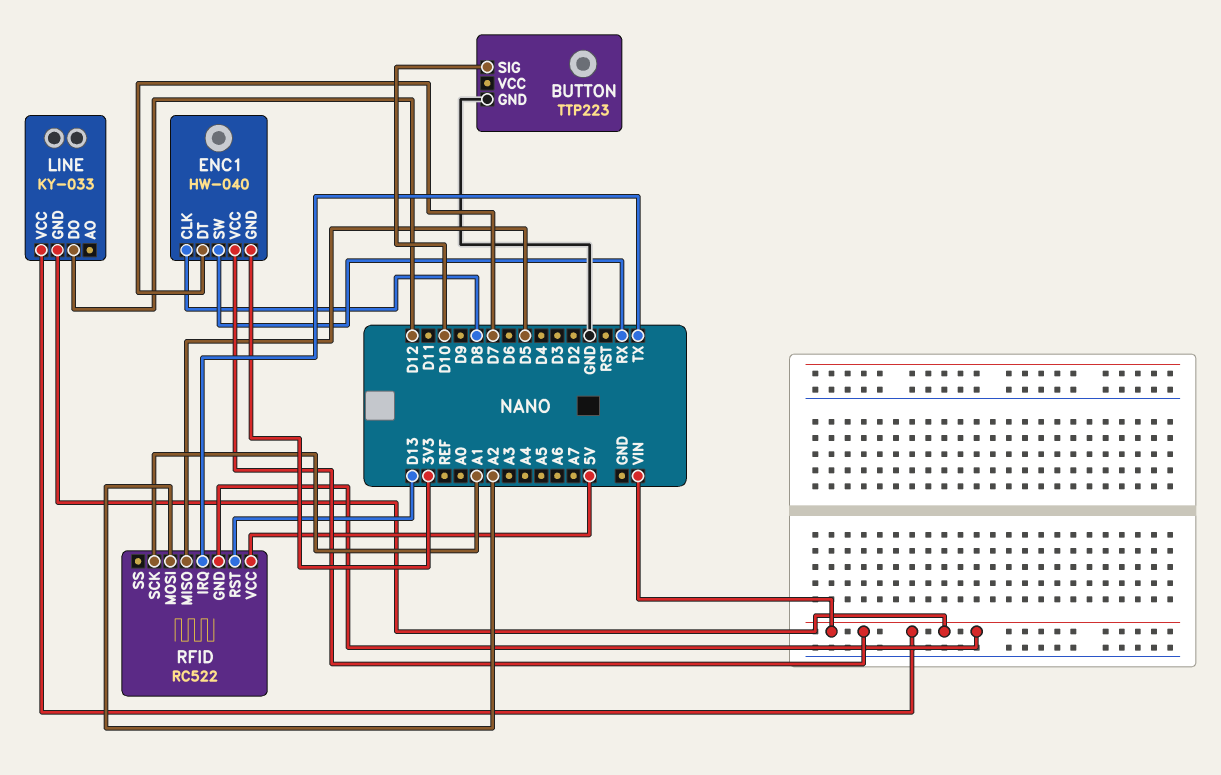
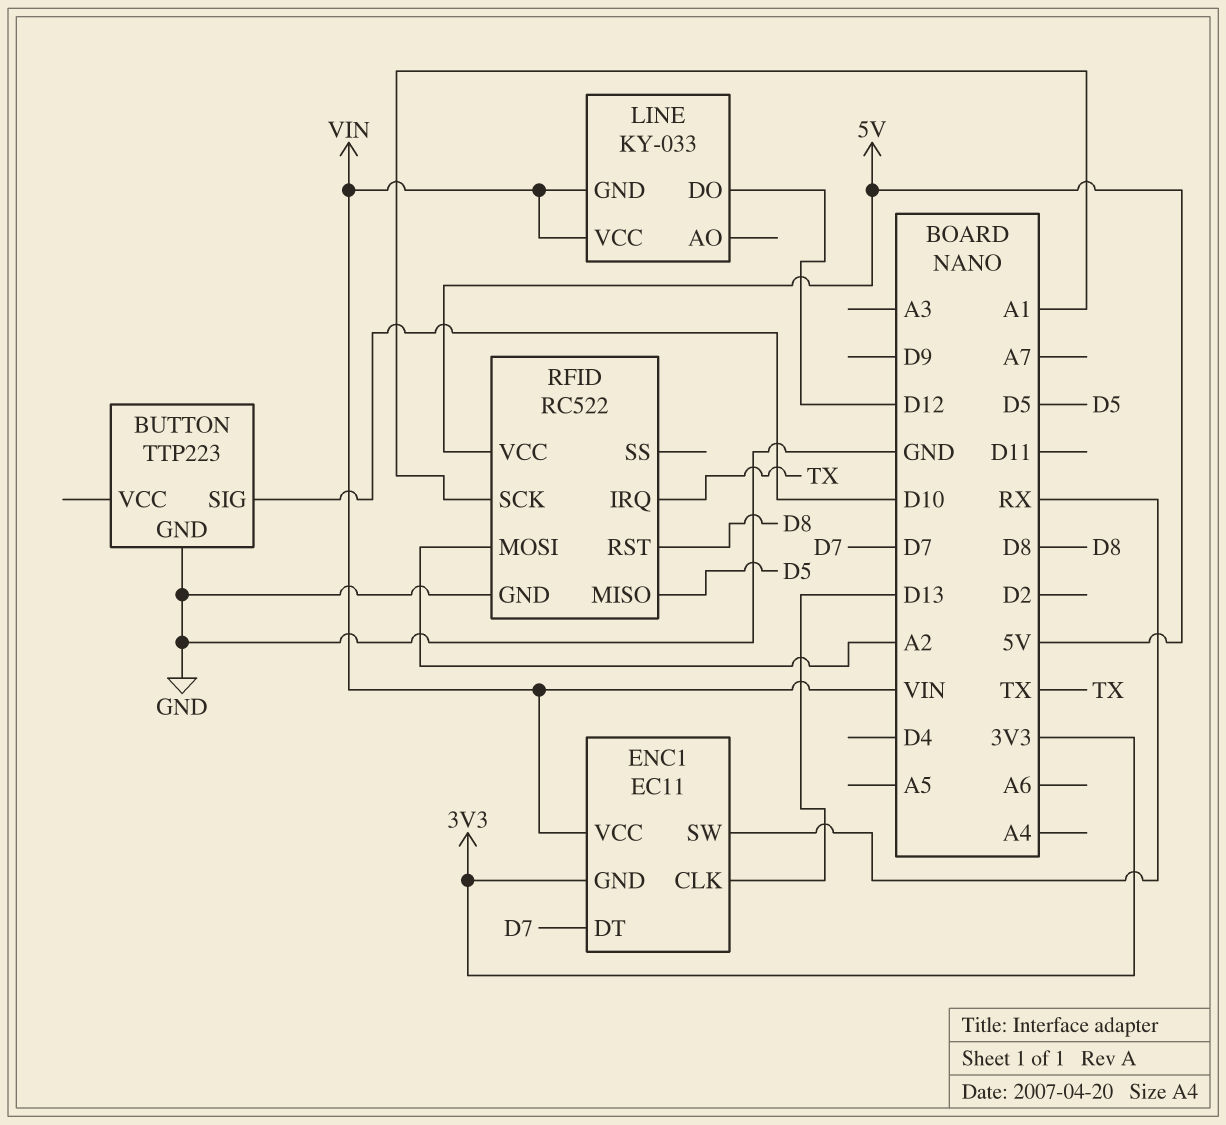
ENC1: HW-040 -> EC11
ENC1 pin CLK: D8 -> D13
RFID pin GND: VIN -> GND
RFID pin RST: D13 -> D8

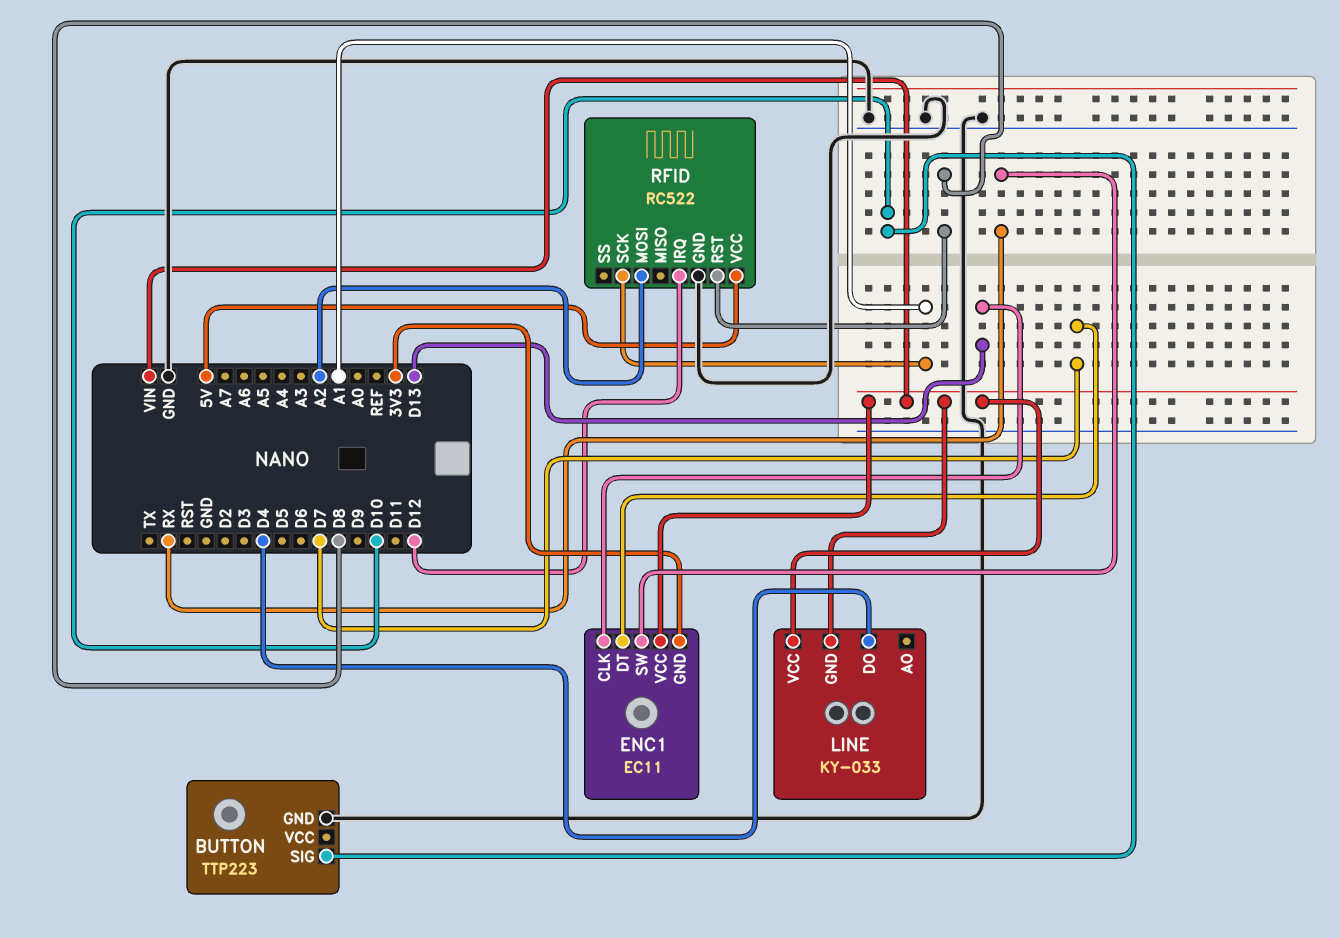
LINE pin DO: D12 -> D4
RFID pin IRQ: TX -> D12
RFID pin MISO: D5 -> none

